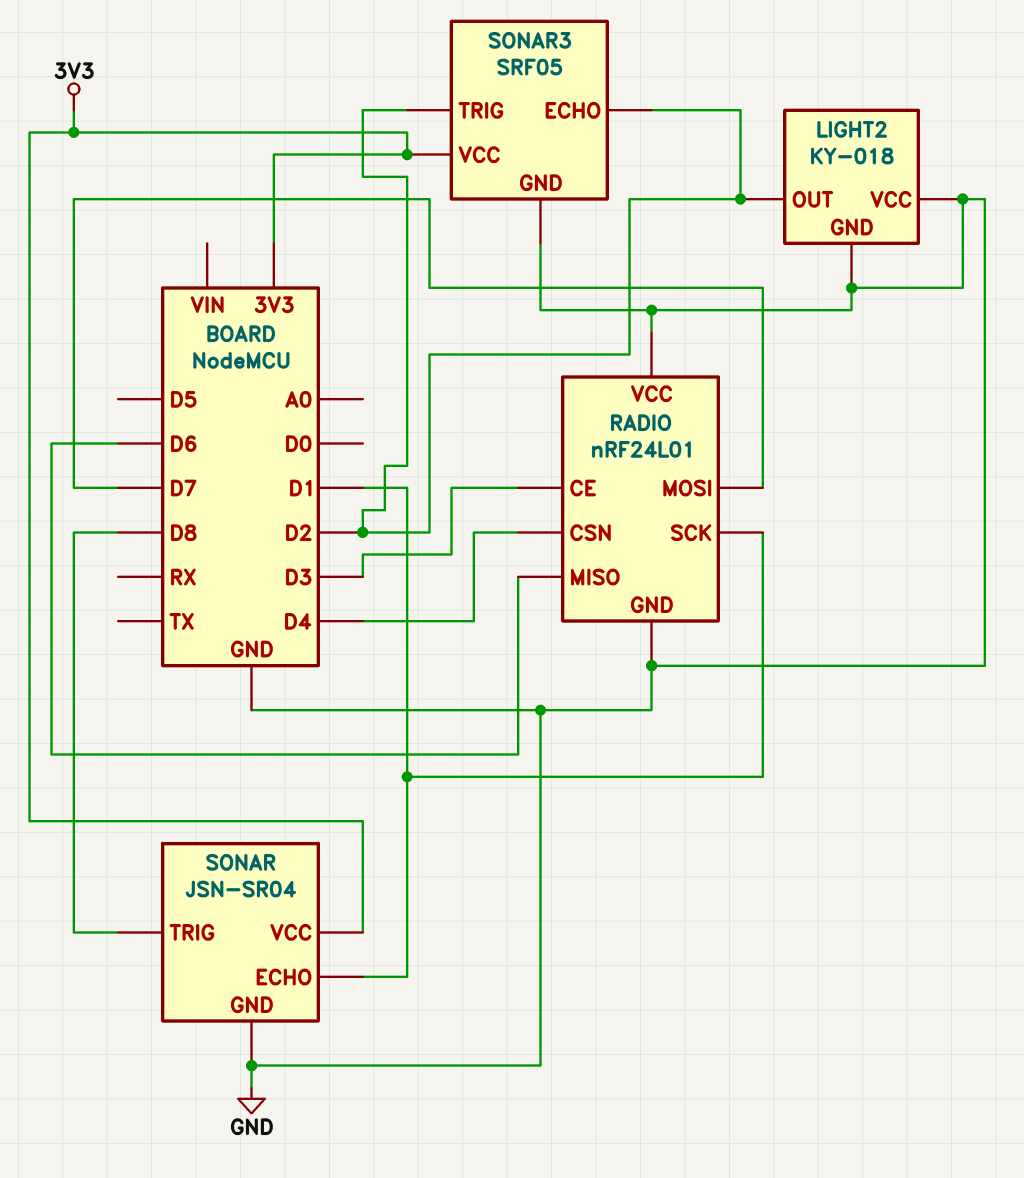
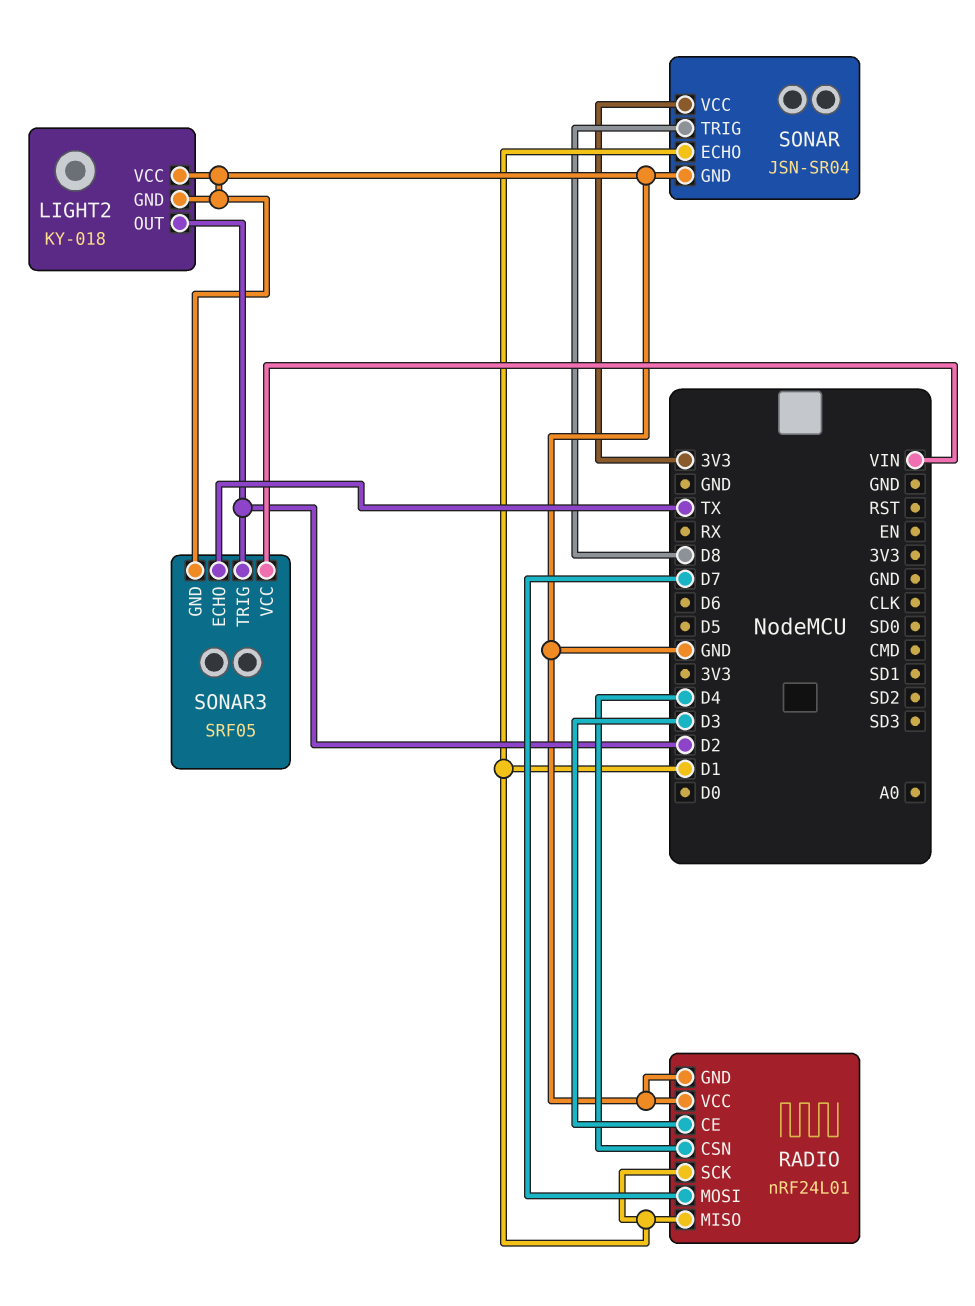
RADIO pin MISO: D6 -> D1
SONAR3 pin ECHO: D2 -> TX
SONAR3 pin VCC: 3V3 -> VIN

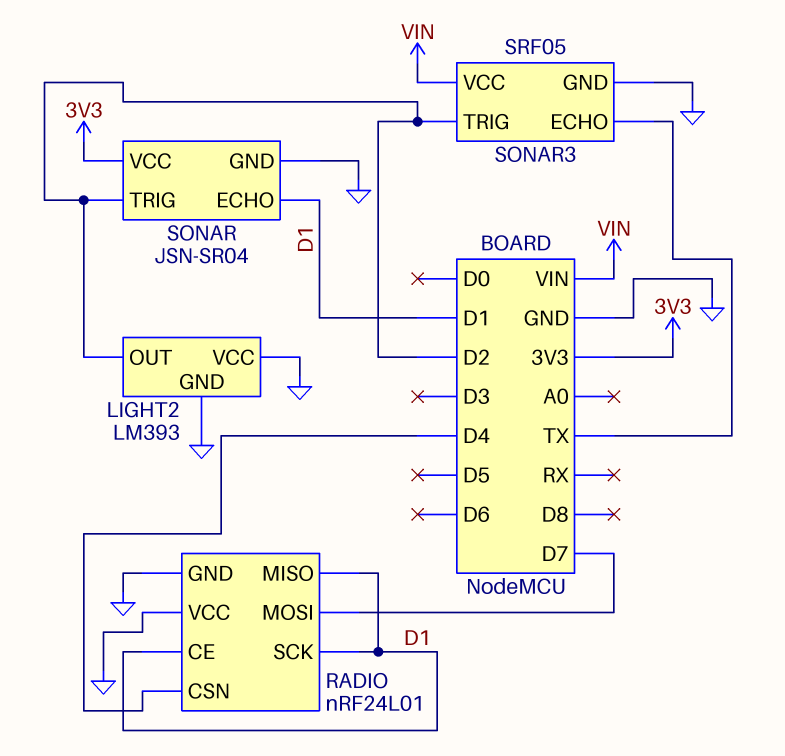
LIGHT2: KY-018 -> LM393
RADIO pin CE: D3 -> D1
SONAR pin TRIG: D8 -> D2

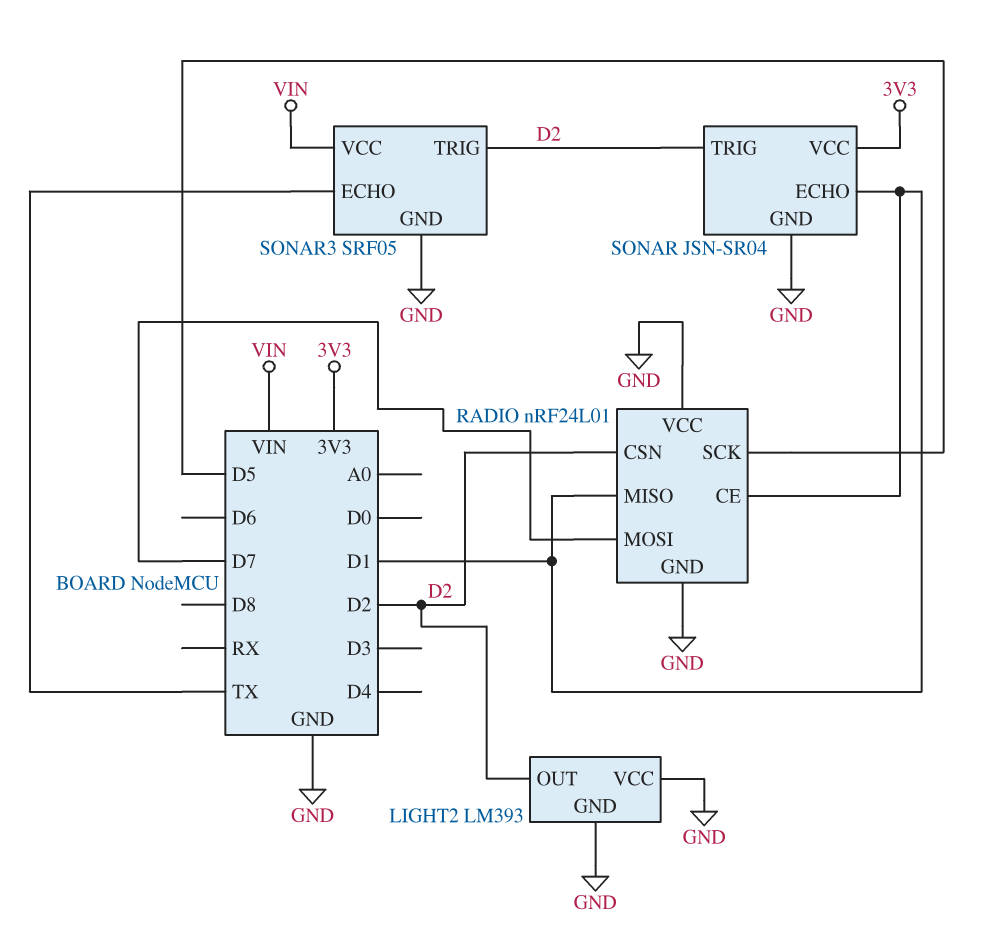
RADIO pin CSN: D4 -> D2
RADIO pin SCK: D1 -> D5

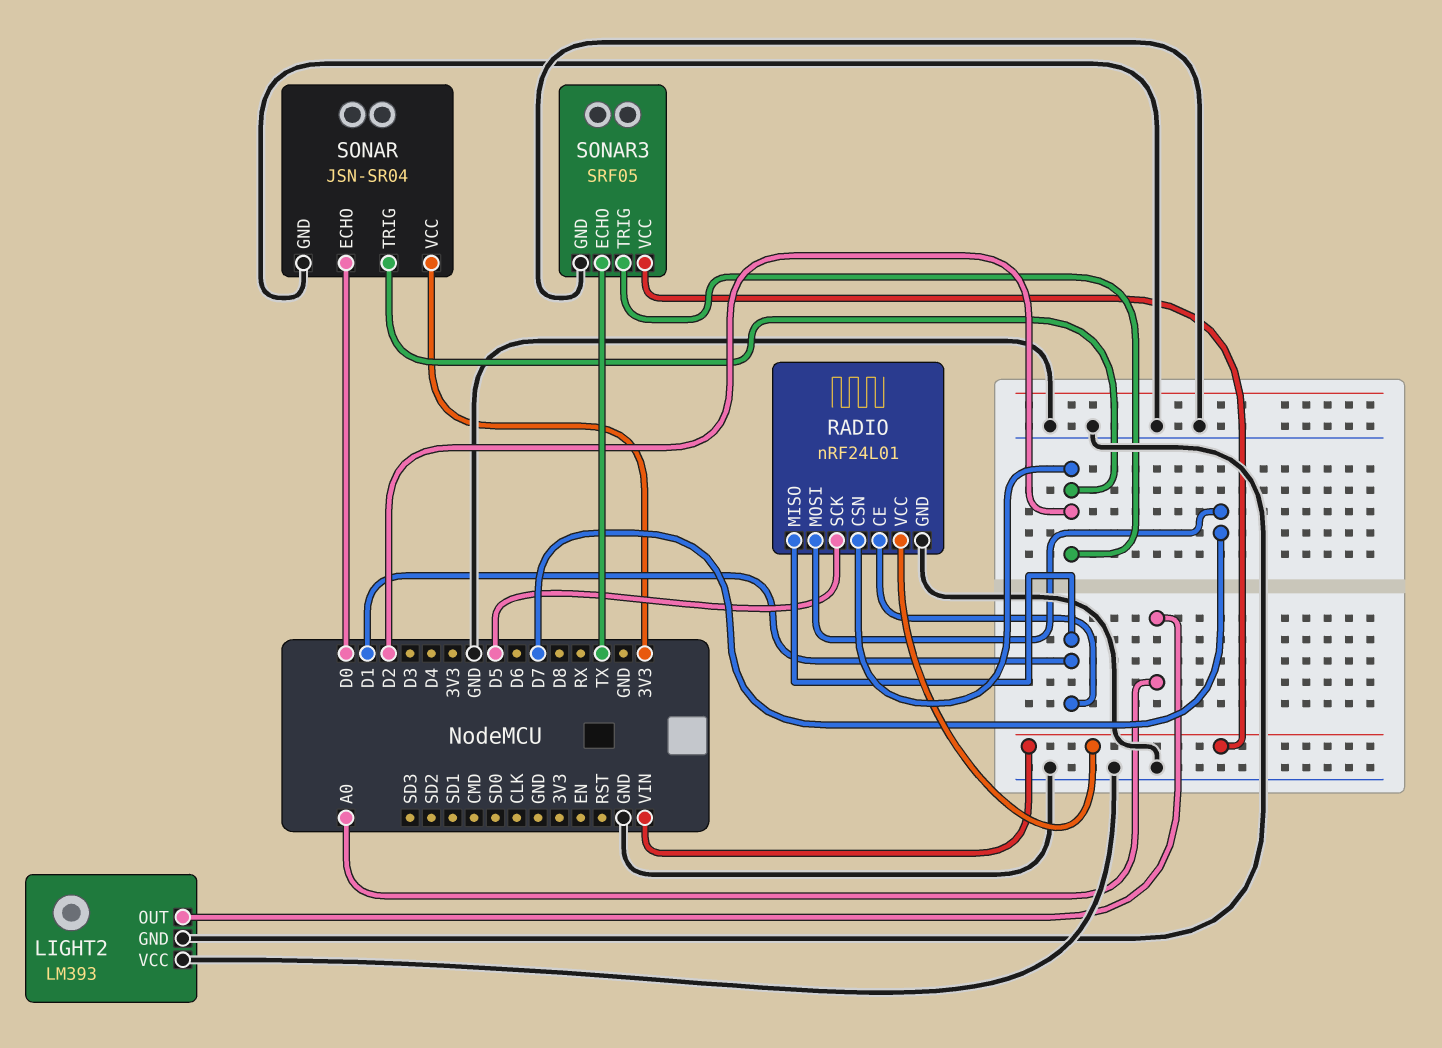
LIGHT2 pin OUT: D2 -> A0
RADIO pin VCC: GND -> VIN
SONAR pin ECHO: D1 -> D0

